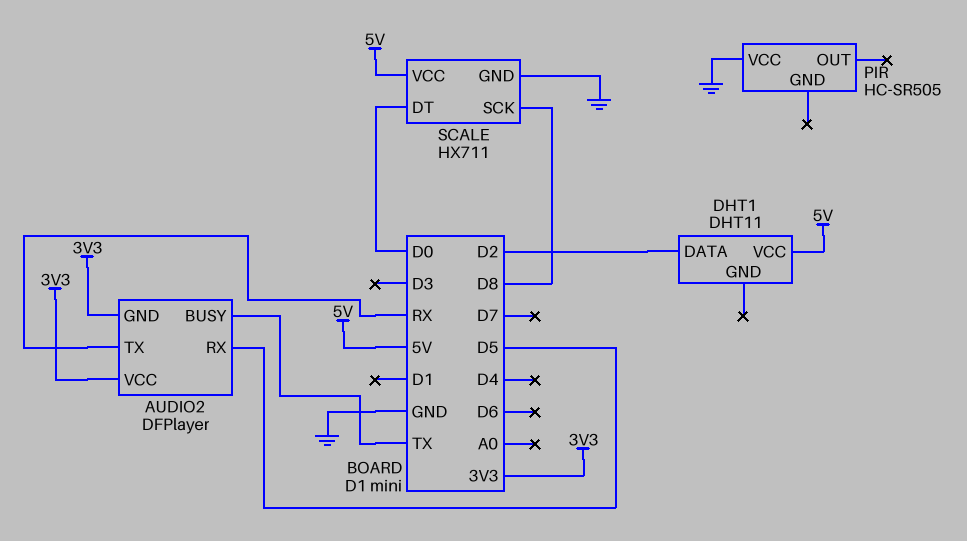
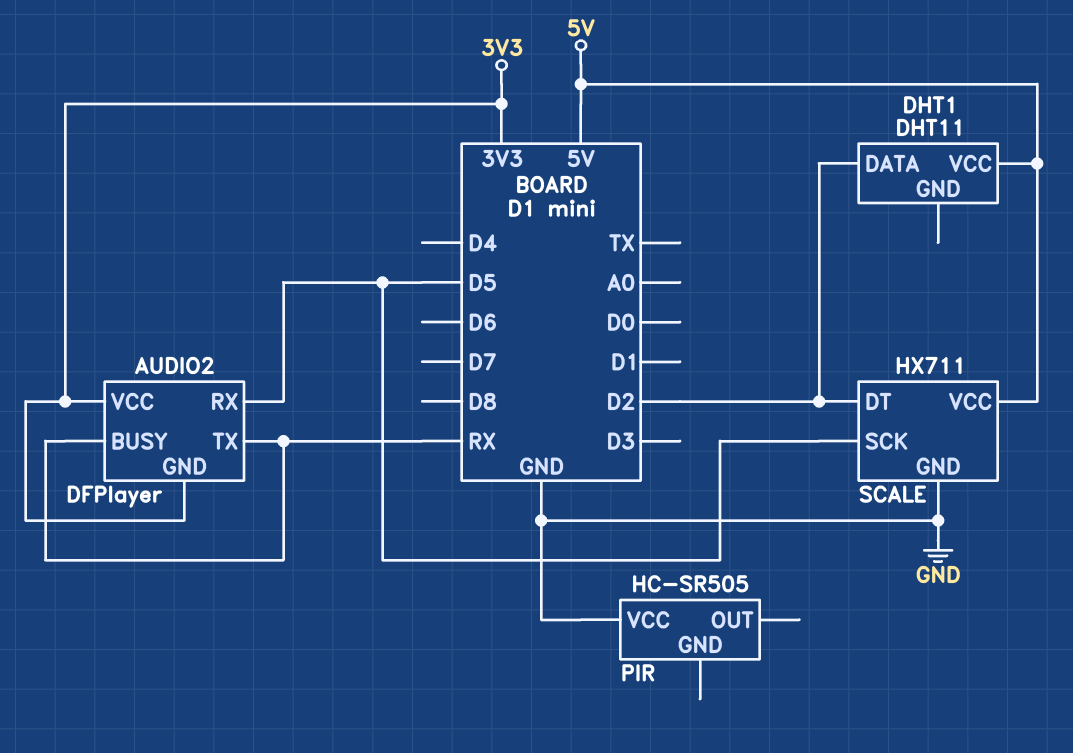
AUDIO2 pin BUSY: TX -> RX
SCALE pin DT: D0 -> D2
SCALE pin SCK: D8 -> D5

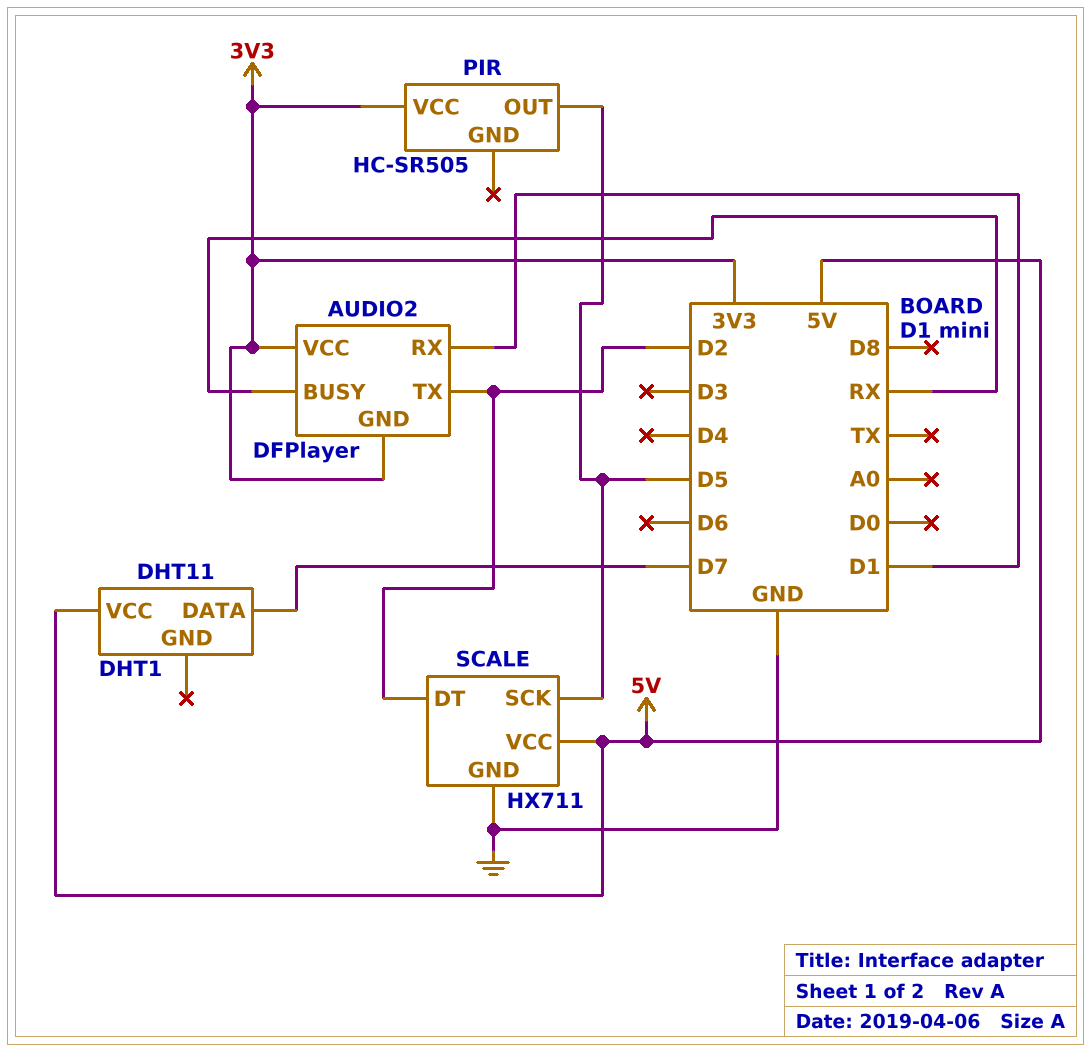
AUDIO2 pin RX: D5 -> D1
AUDIO2 pin TX: RX -> D2
DHT1 pin DATA: D2 -> D7
PIR pin OUT: none -> D5
PIR pin VCC: GND -> 3V3

